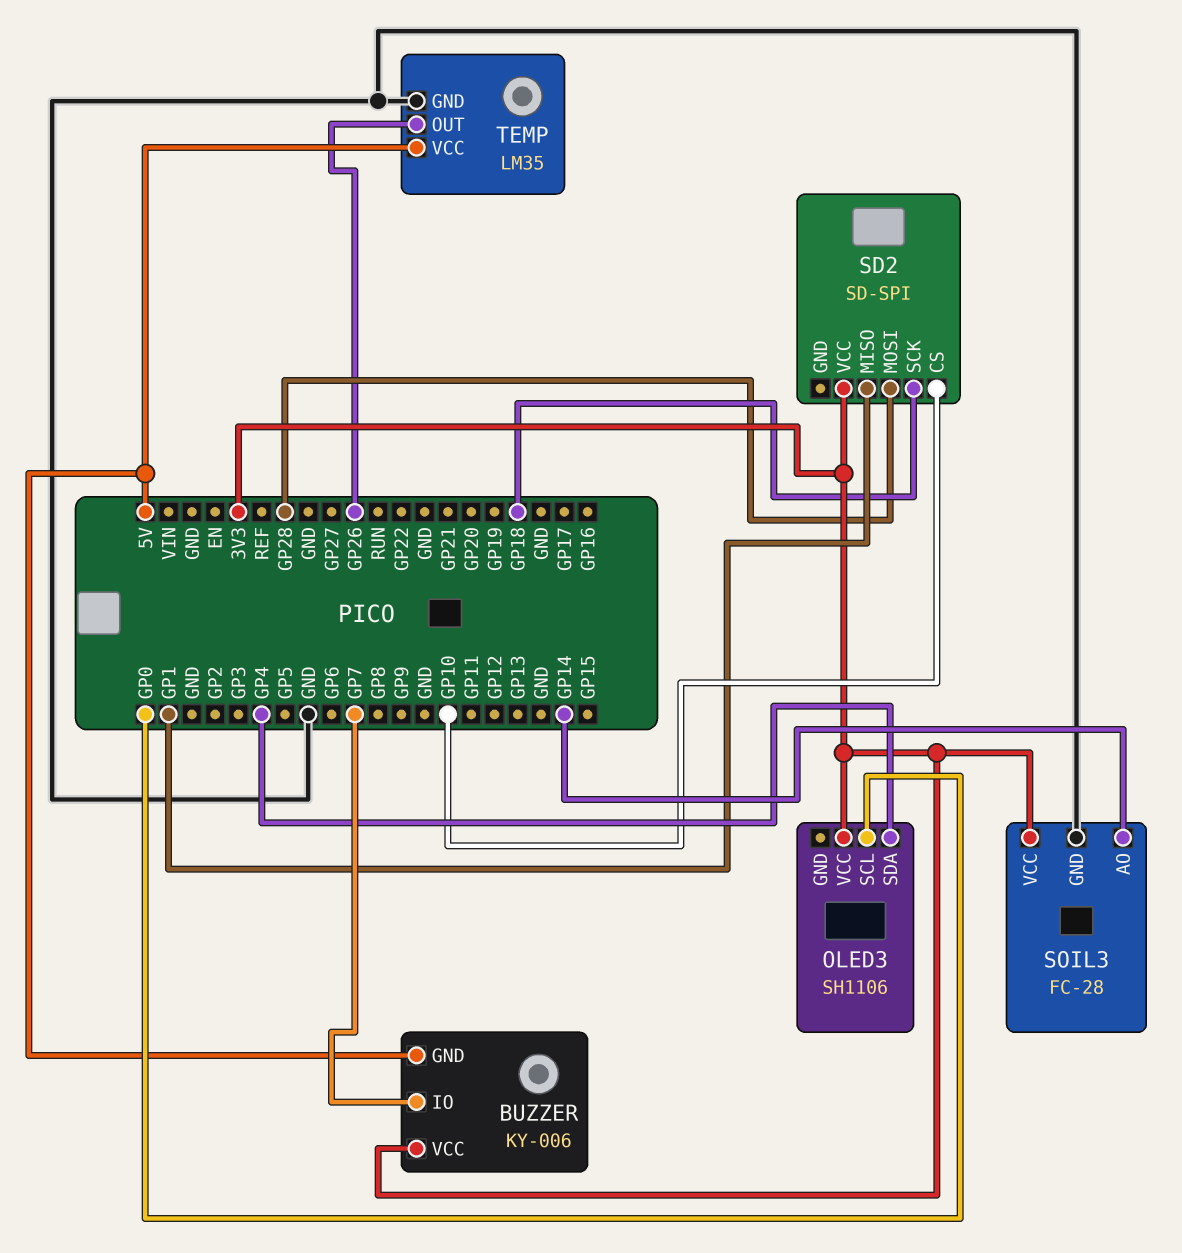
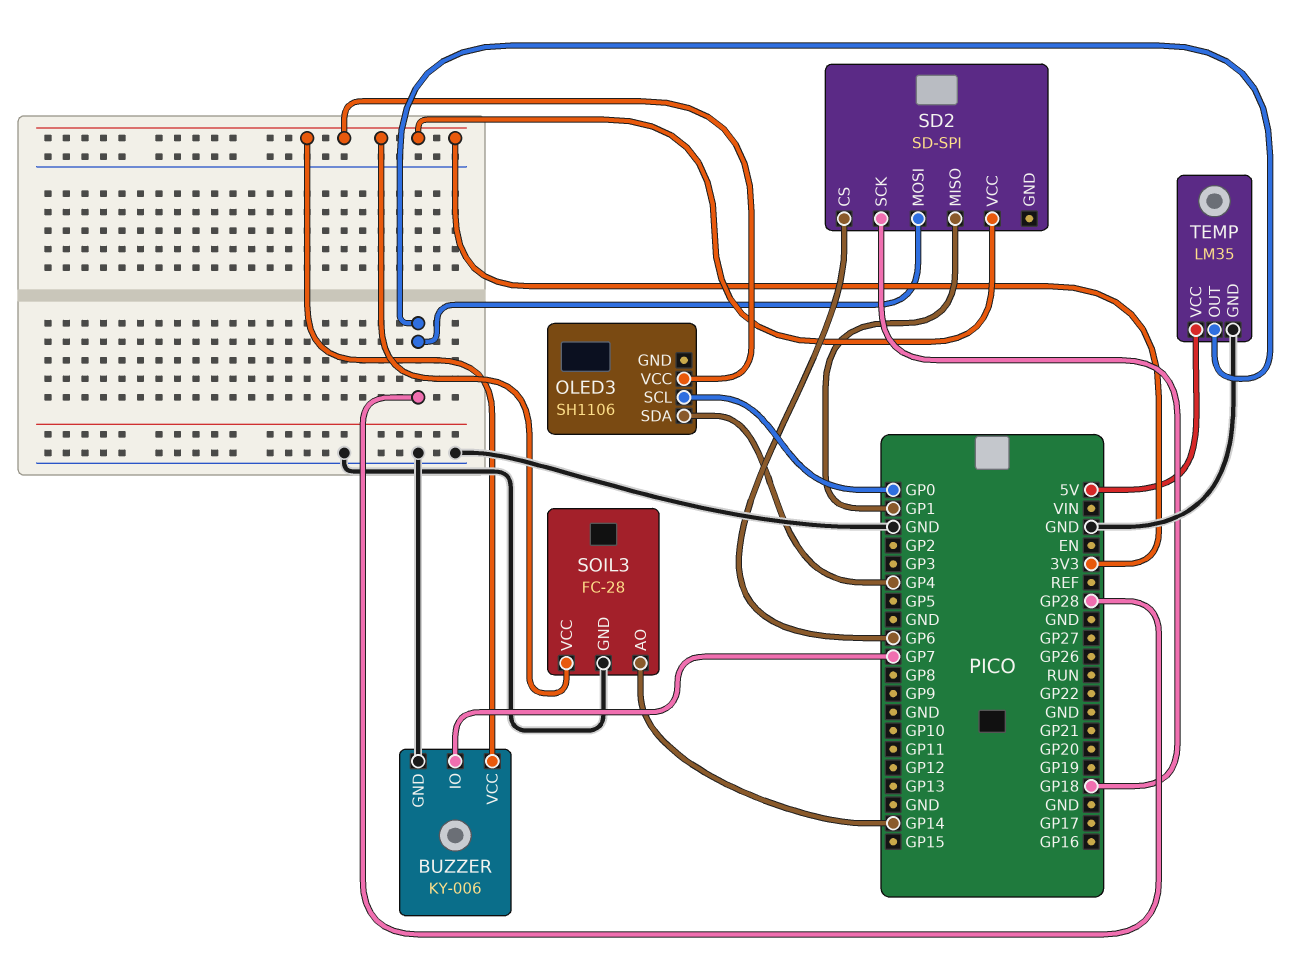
BUZZER pin GND: 5V -> GND
SD2 pin CS: GP10 -> GP6
TEMP pin OUT: GP26 -> GP28

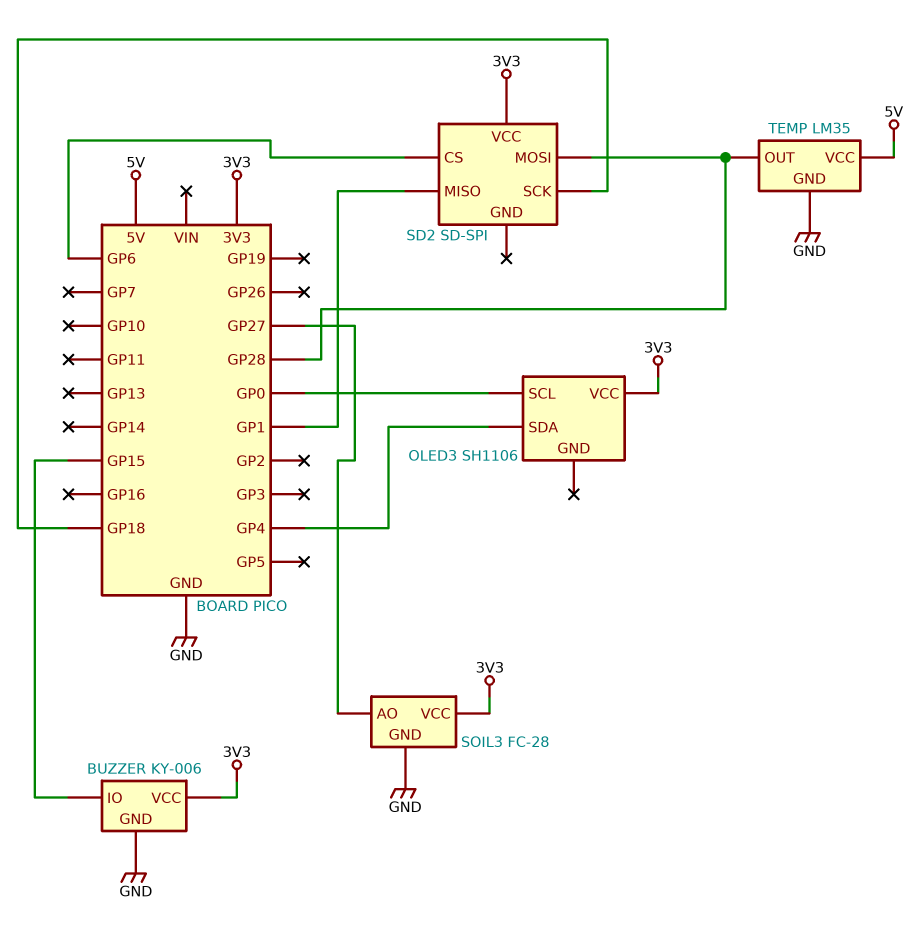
BUZZER pin IO: GP7 -> GP15
SOIL3 pin AO: GP14 -> GP27

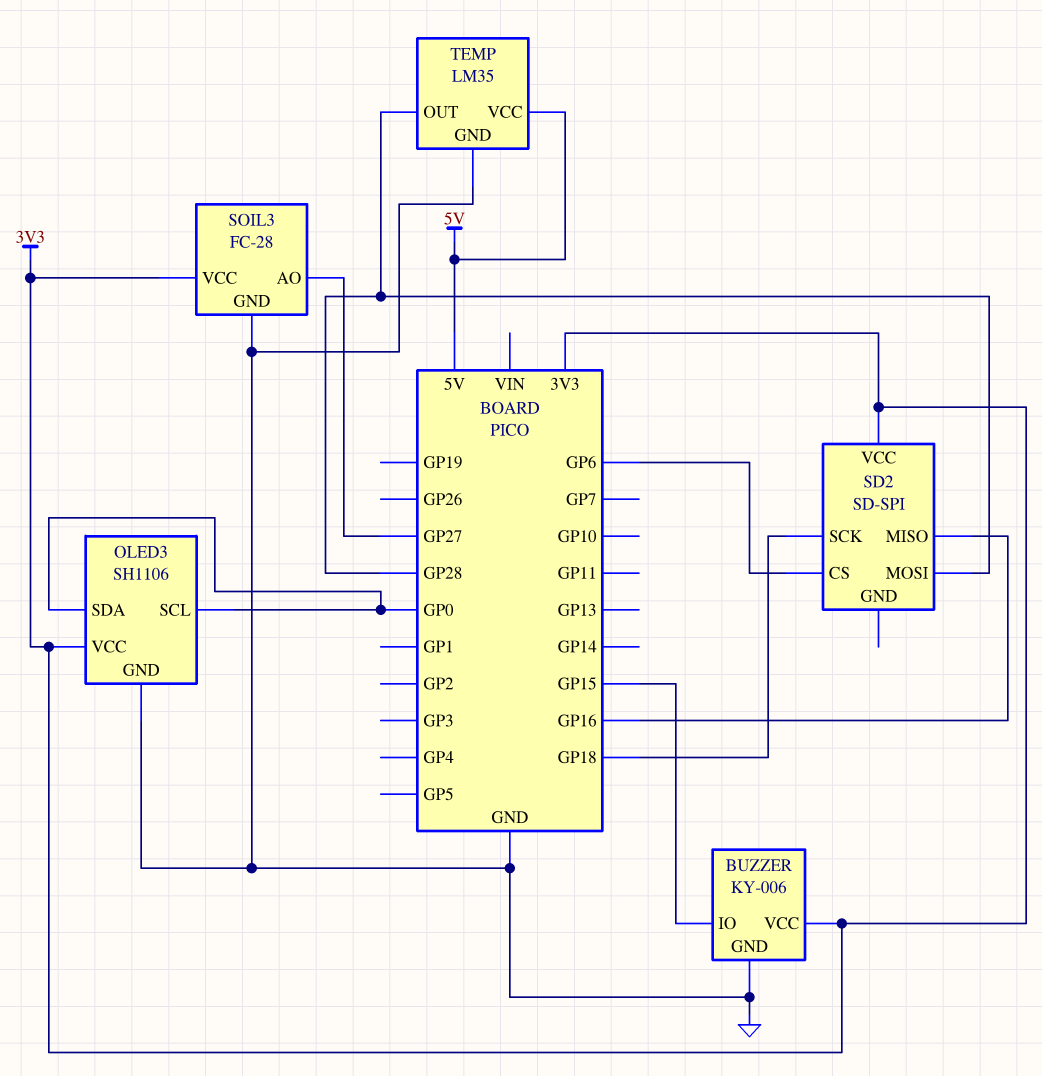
OLED3 pin GND: none -> GND
OLED3 pin SDA: GP4 -> GP0
SD2 pin MISO: GP1 -> GP16

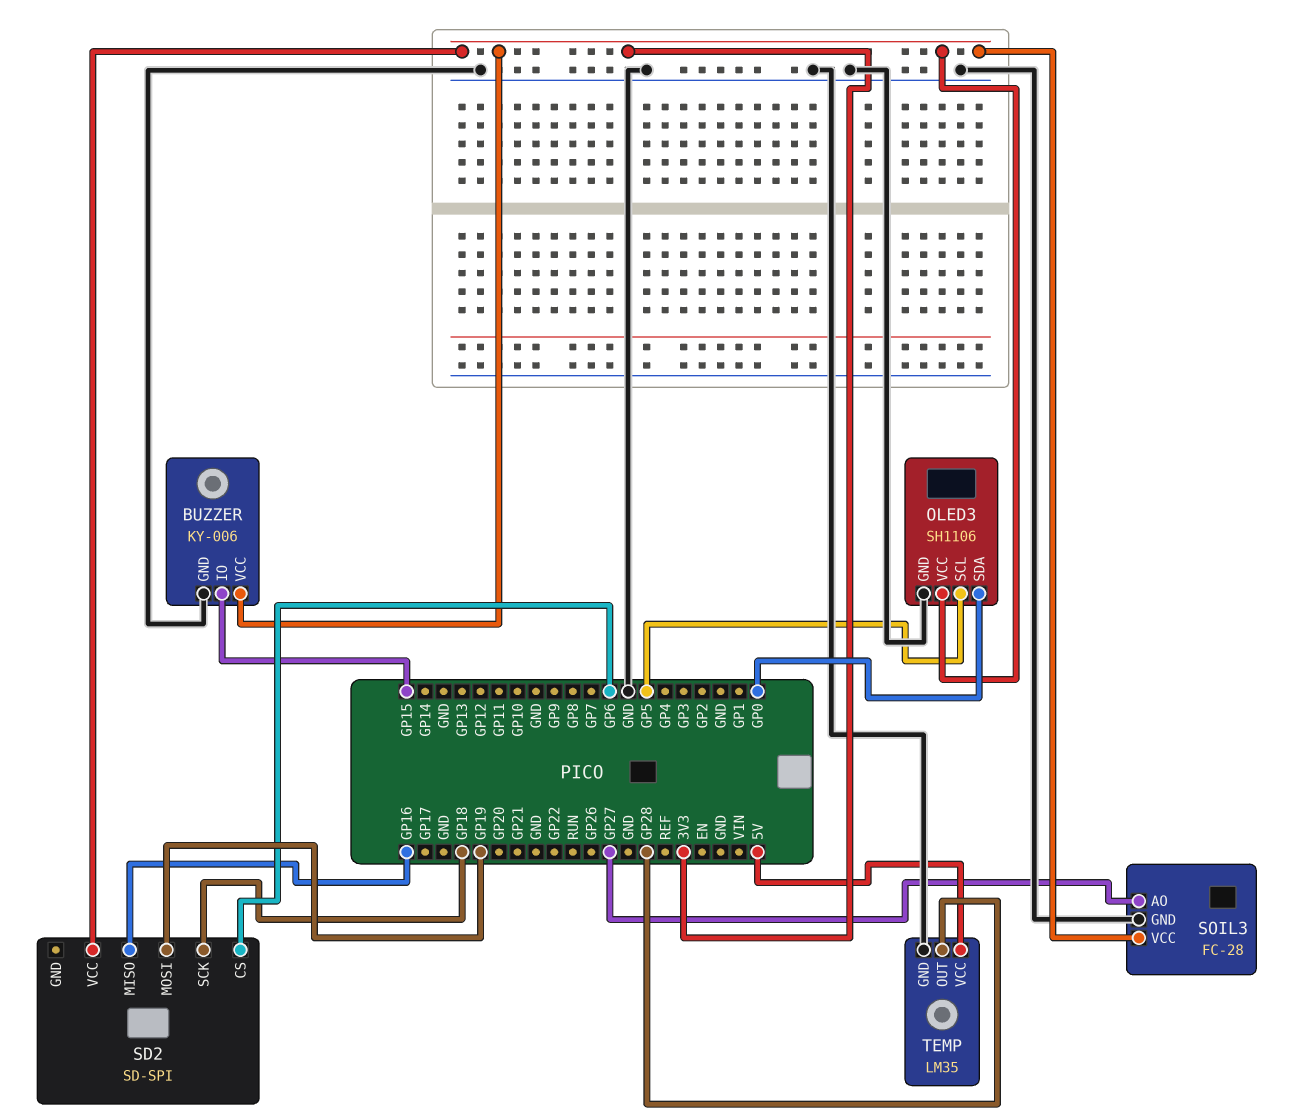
OLED3 pin SCL: GP0 -> GP5
SD2 pin MOSI: GP28 -> GP19

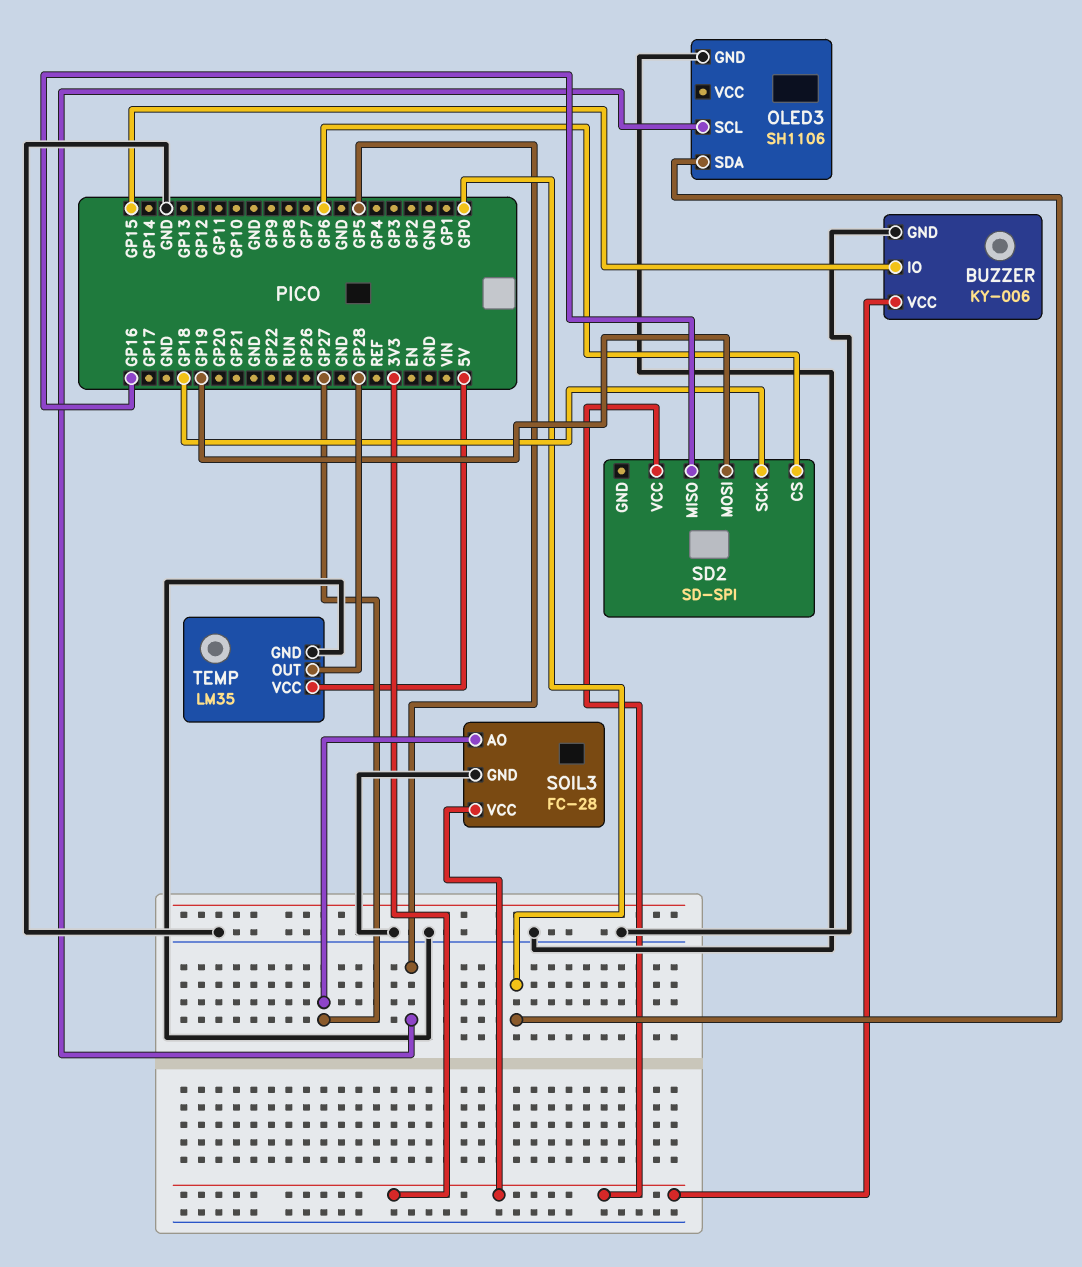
OLED3 pin VCC: 3V3 -> none

